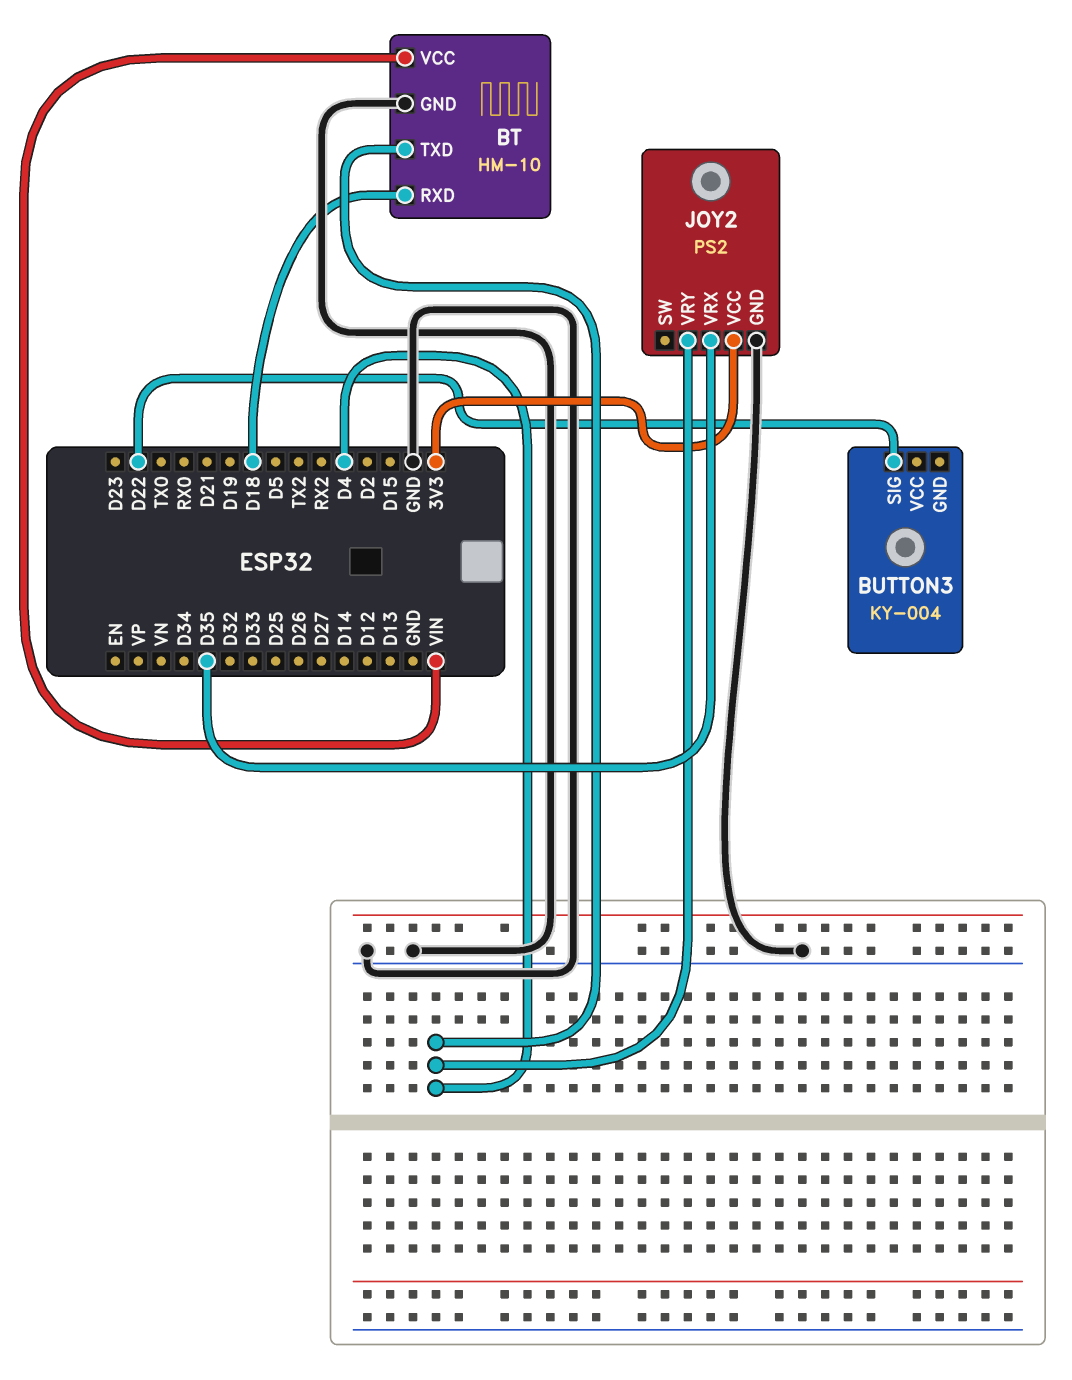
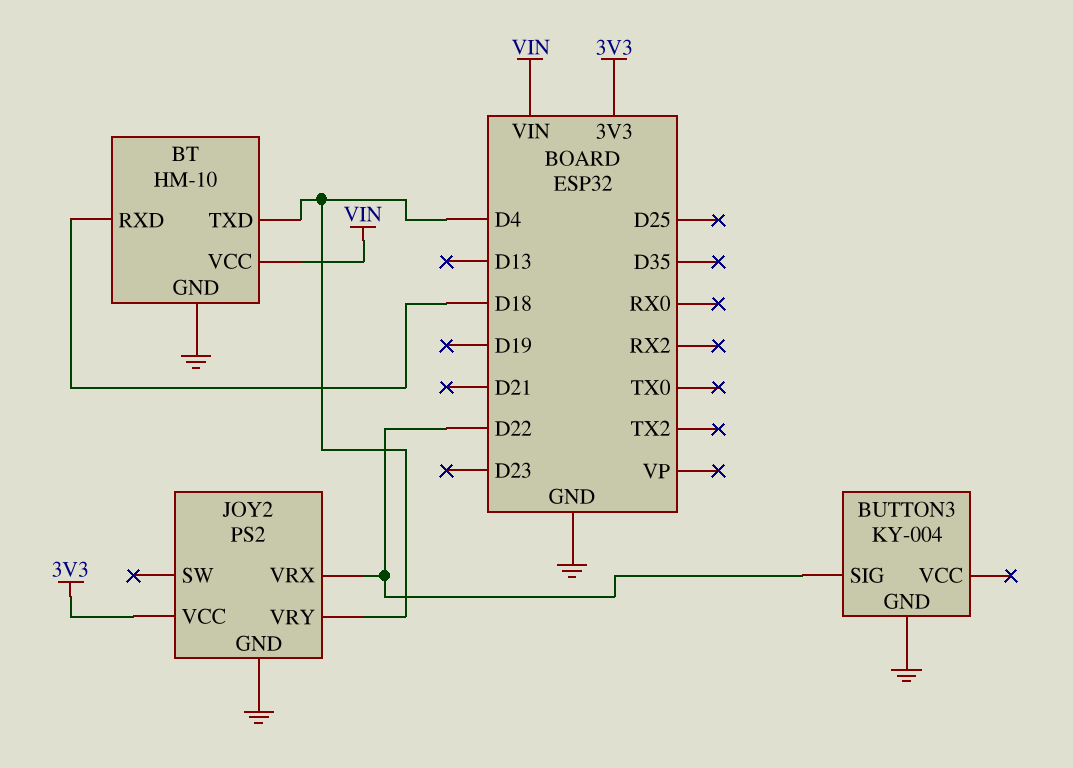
BUTTON3 pin GND: none -> GND
JOY2 pin VRX: D35 -> D22

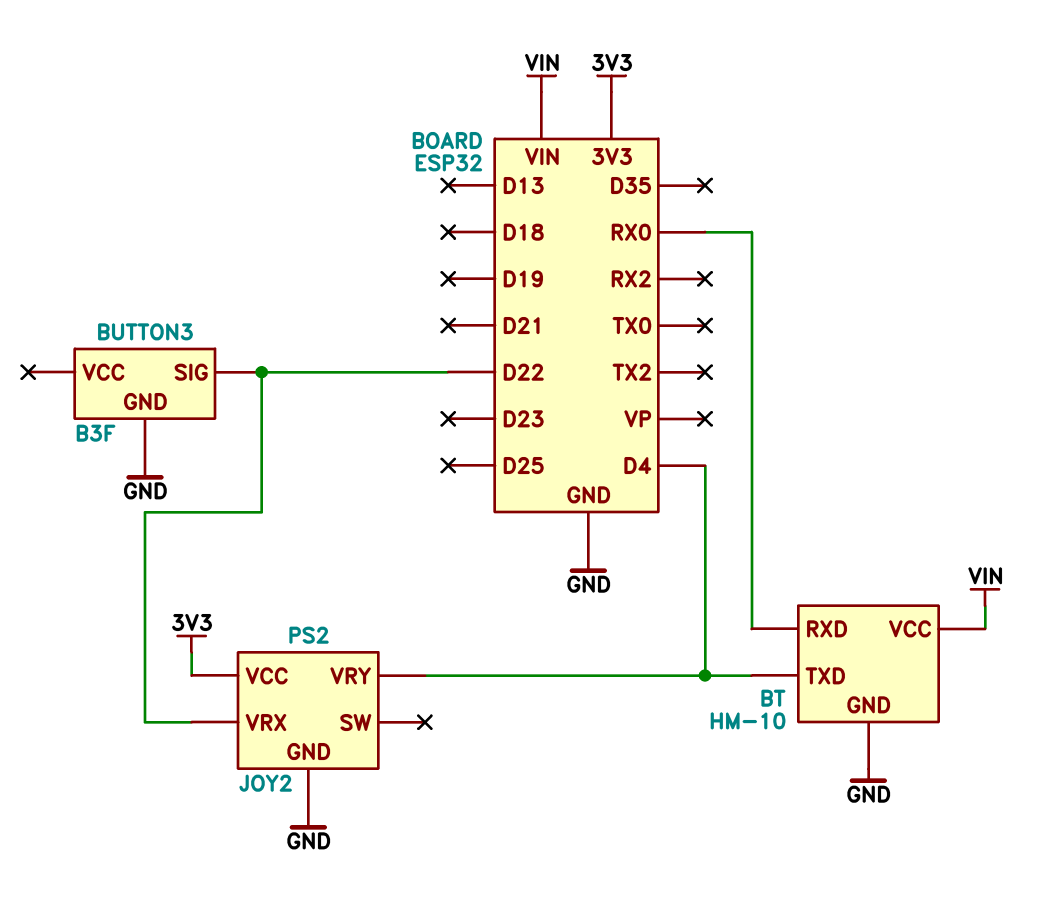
BT pin RXD: D18 -> RX0
BUTTON3: KY-004 -> B3F

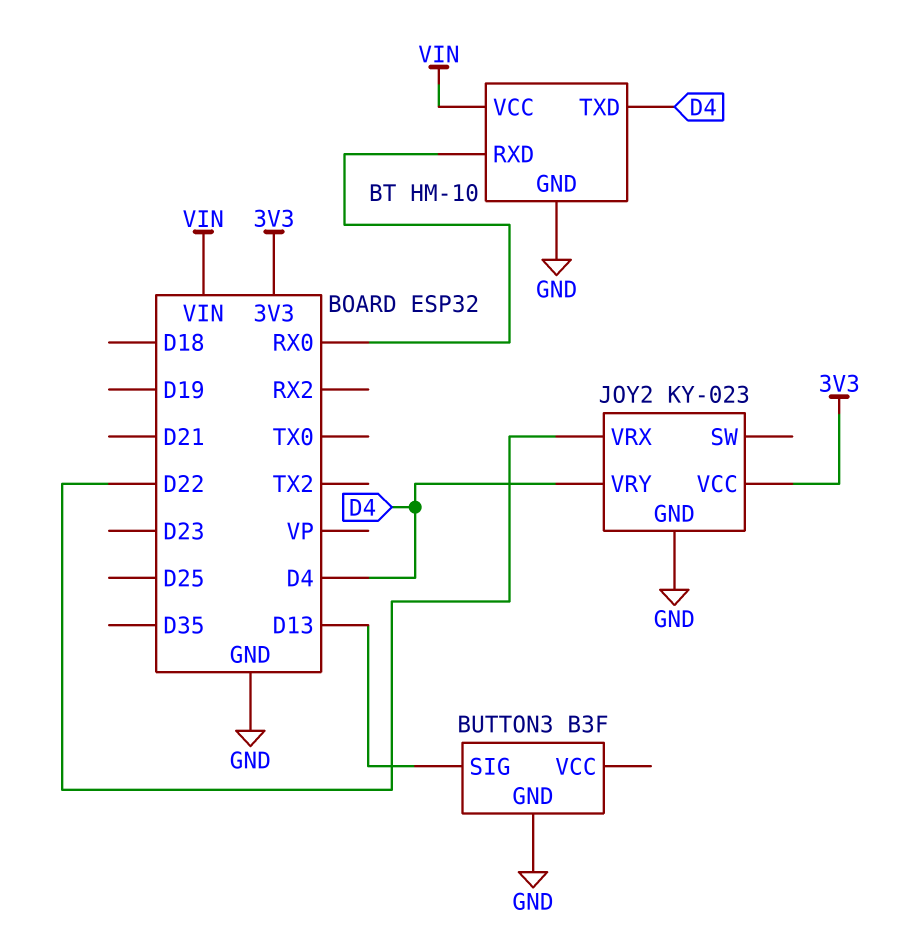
BUTTON3 pin SIG: D22 -> D13
JOY2: PS2 -> KY-023

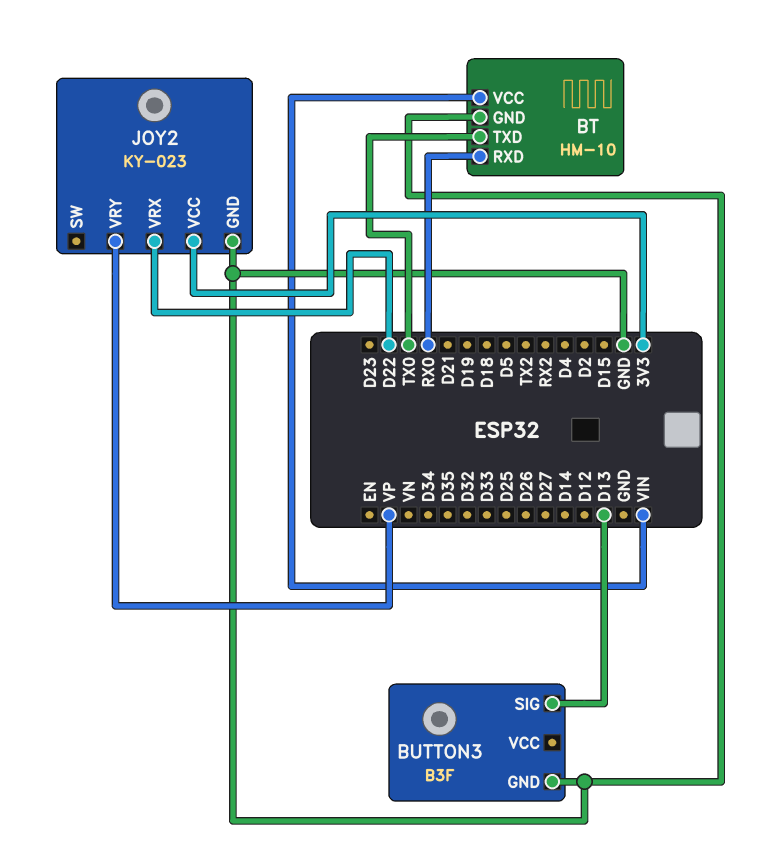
BT pin TXD: D4 -> TX0
JOY2 pin VRY: D4 -> VP

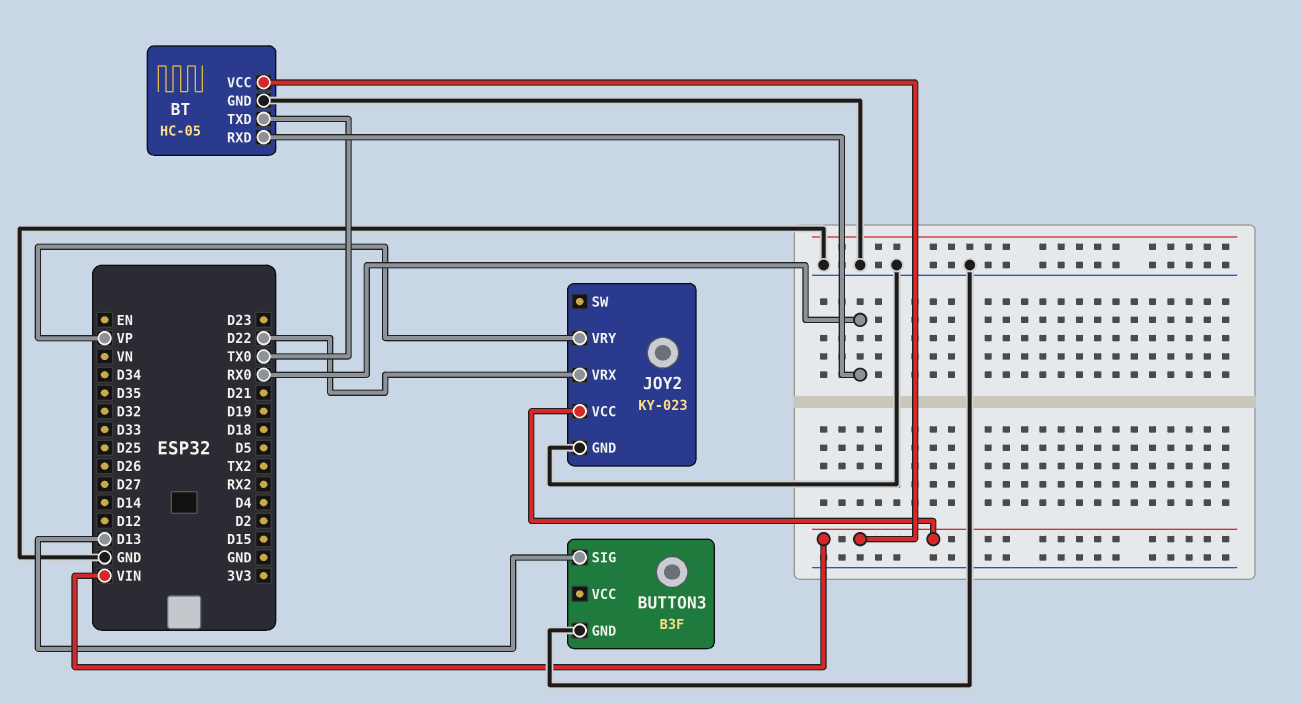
BT: HM-10 -> HC-05
JOY2 pin VCC: 3V3 -> VIN

